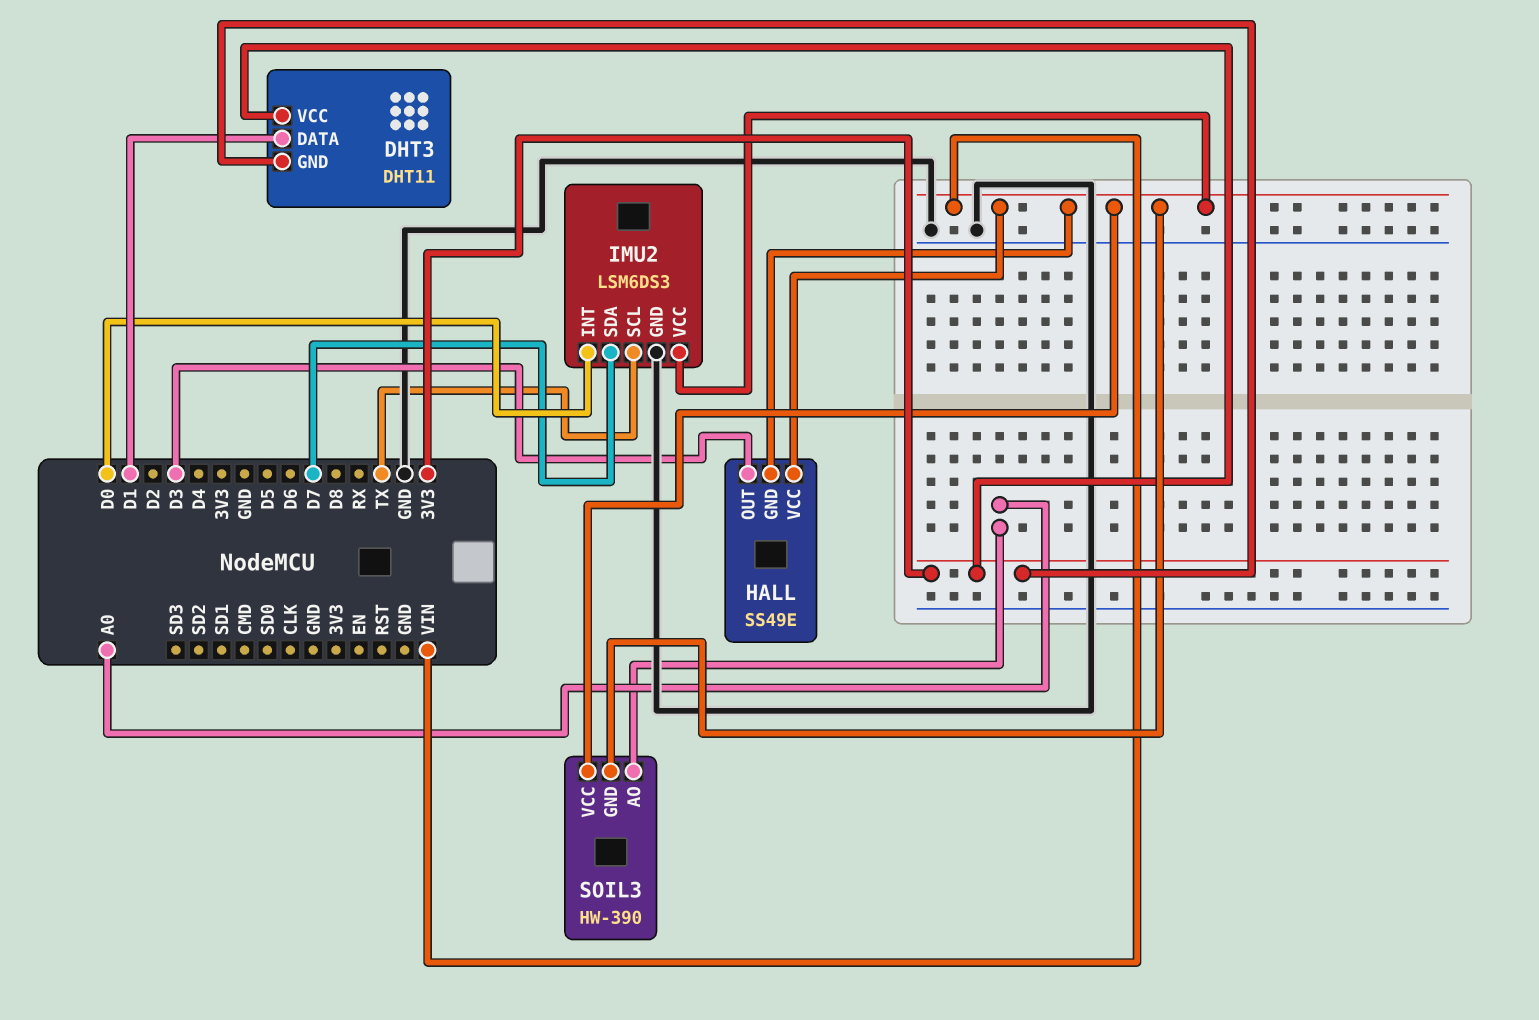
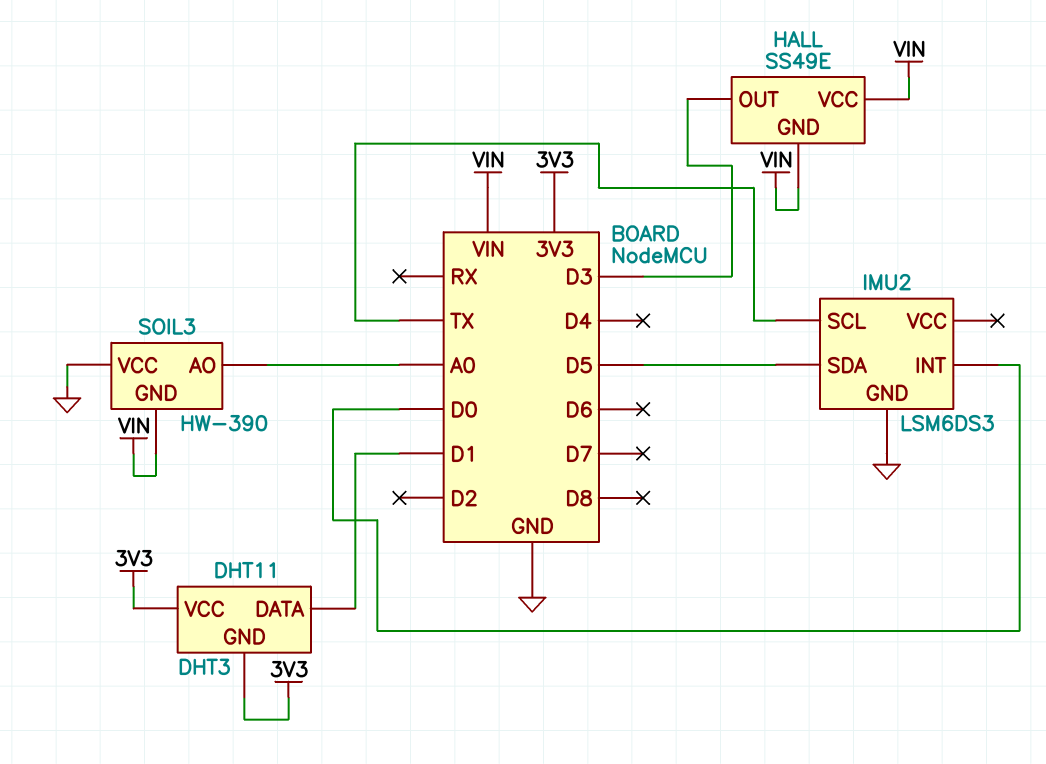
IMU2 pin SDA: D7 -> D5
IMU2 pin VCC: VIN -> none
SOIL3 pin VCC: VIN -> GND

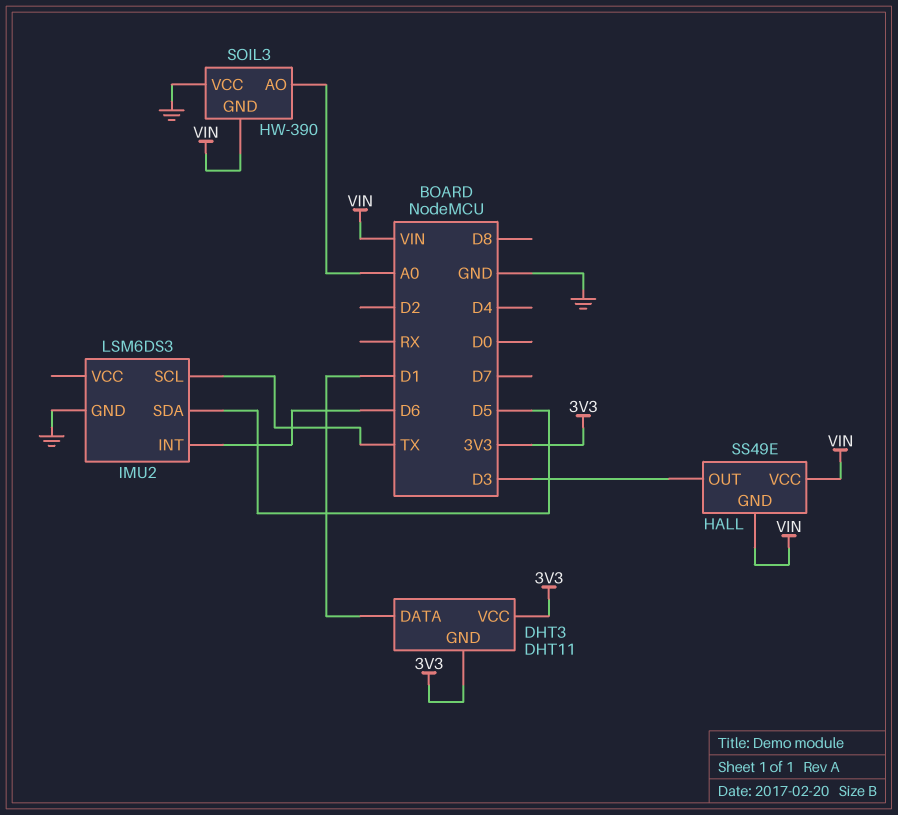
IMU2 pin INT: D0 -> D6

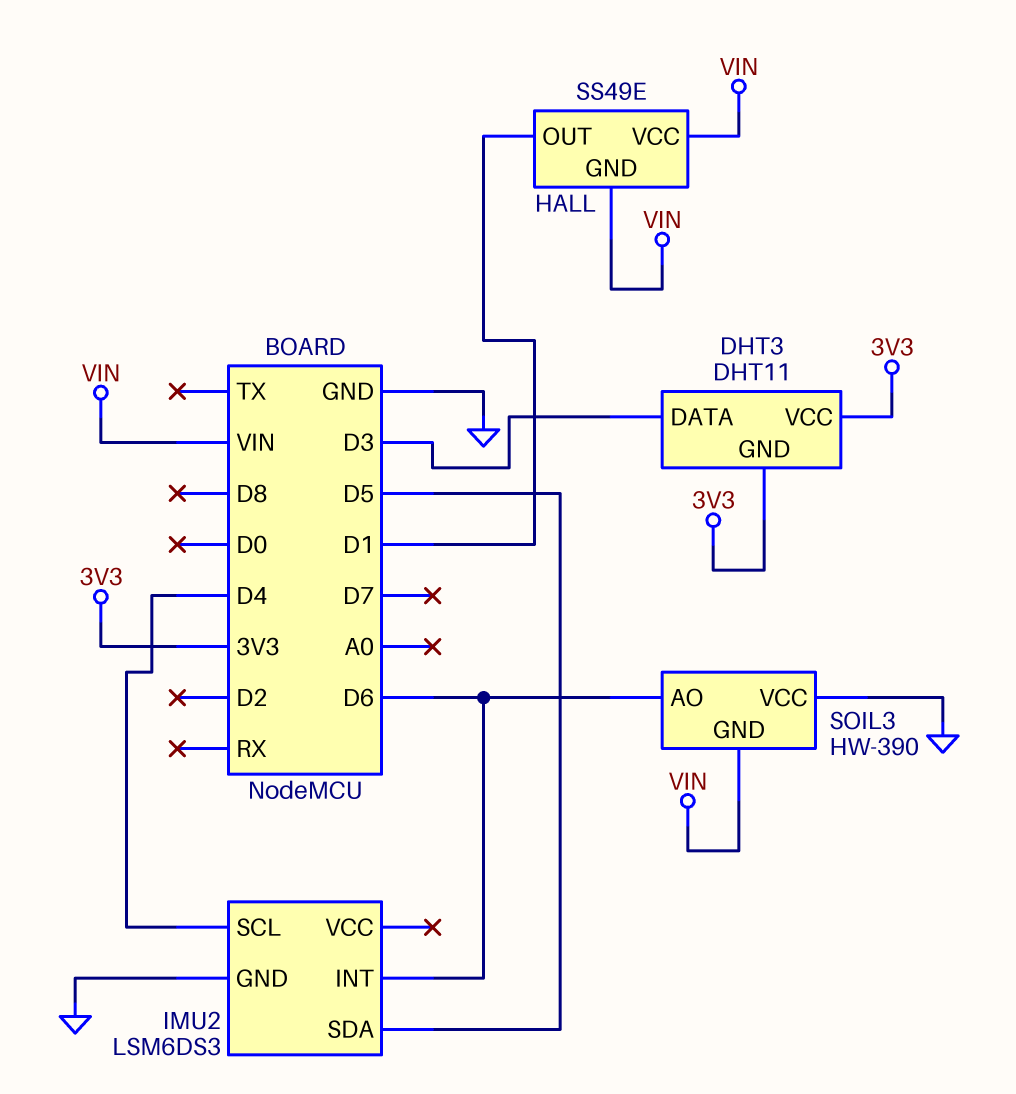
DHT3 pin DATA: D1 -> D3
HALL pin OUT: D3 -> D1
IMU2 pin SCL: TX -> D4
SOIL3 pin AO: A0 -> D6

